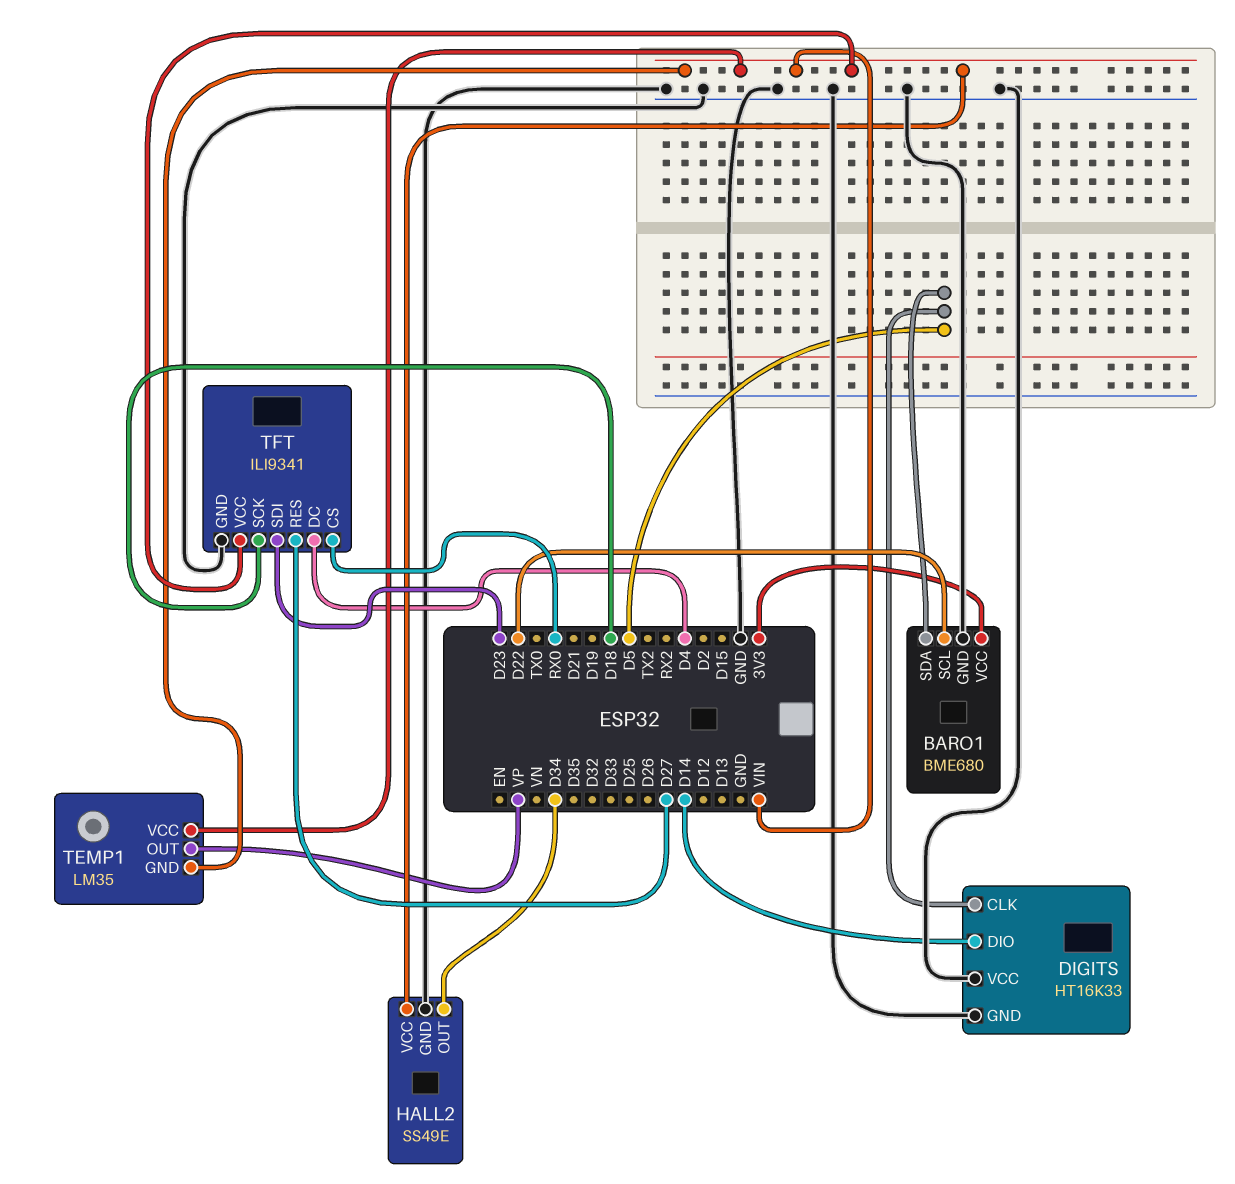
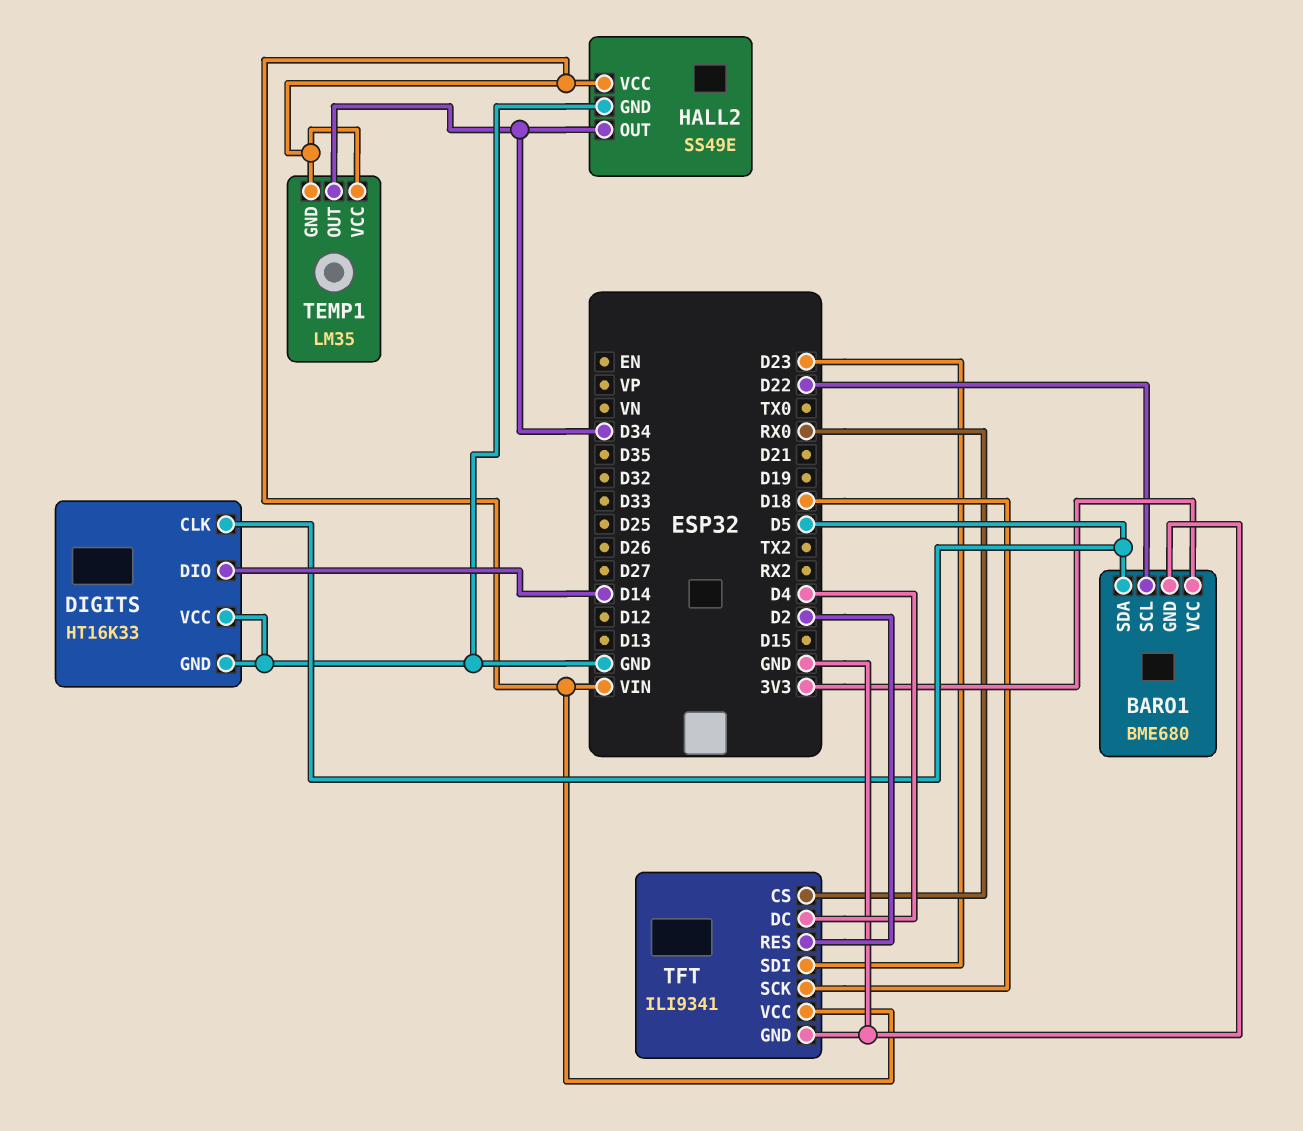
TEMP1 pin OUT: VP -> D34
TFT pin RES: D27 -> D2

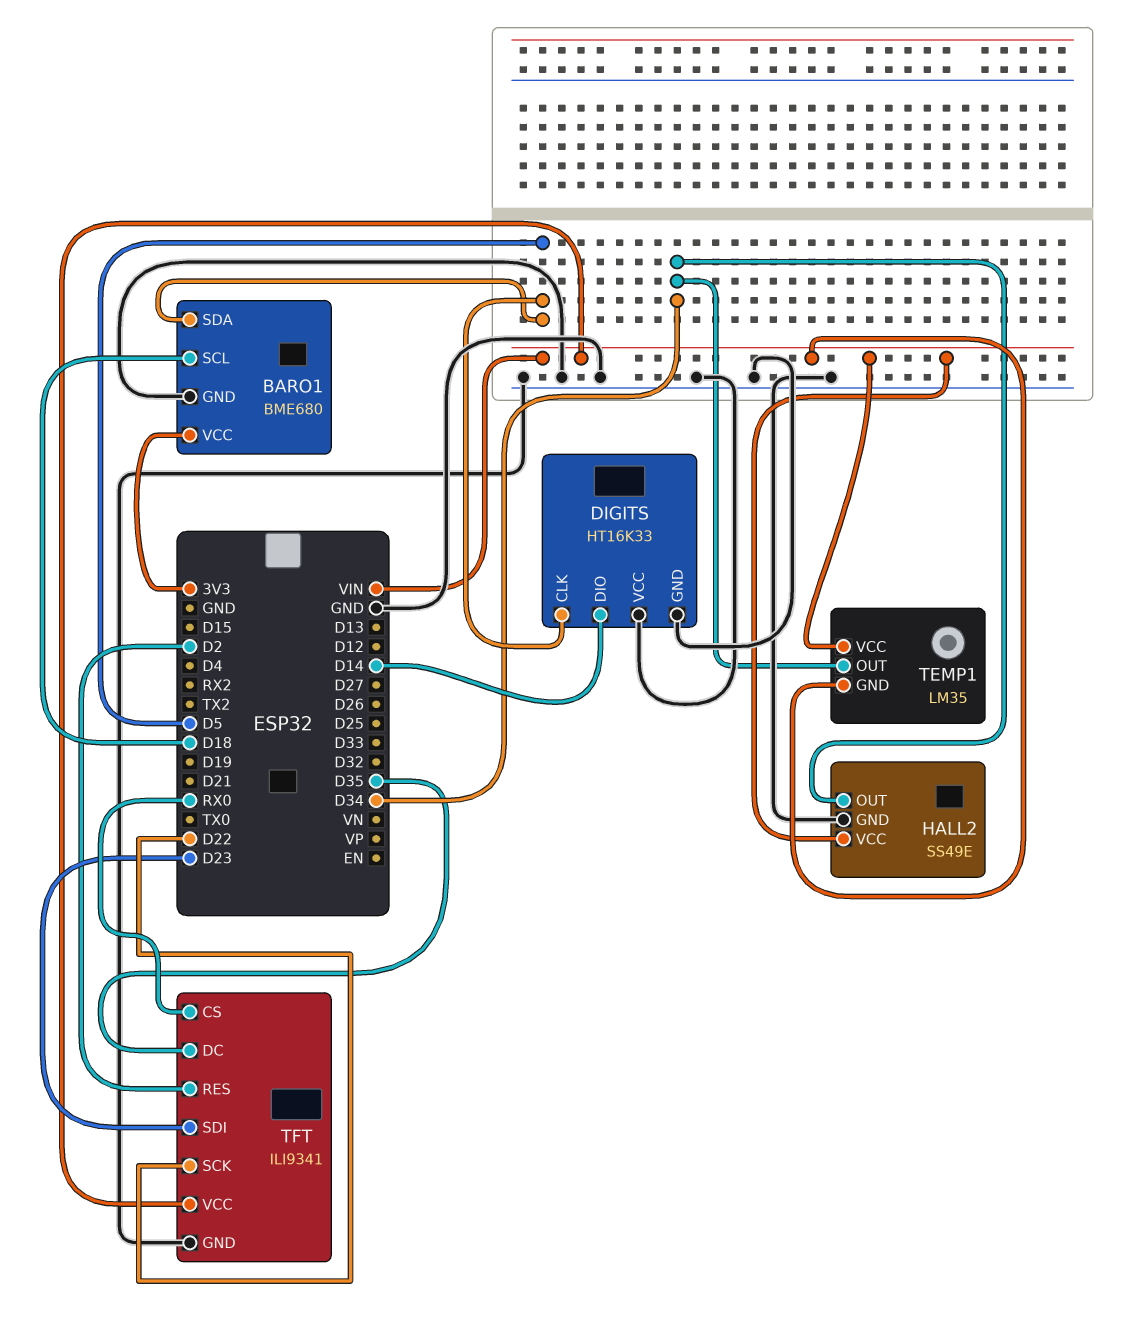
BARO1 pin SCL: D22 -> D18
TFT pin DC: D4 -> D35
TFT pin SCK: D18 -> D22

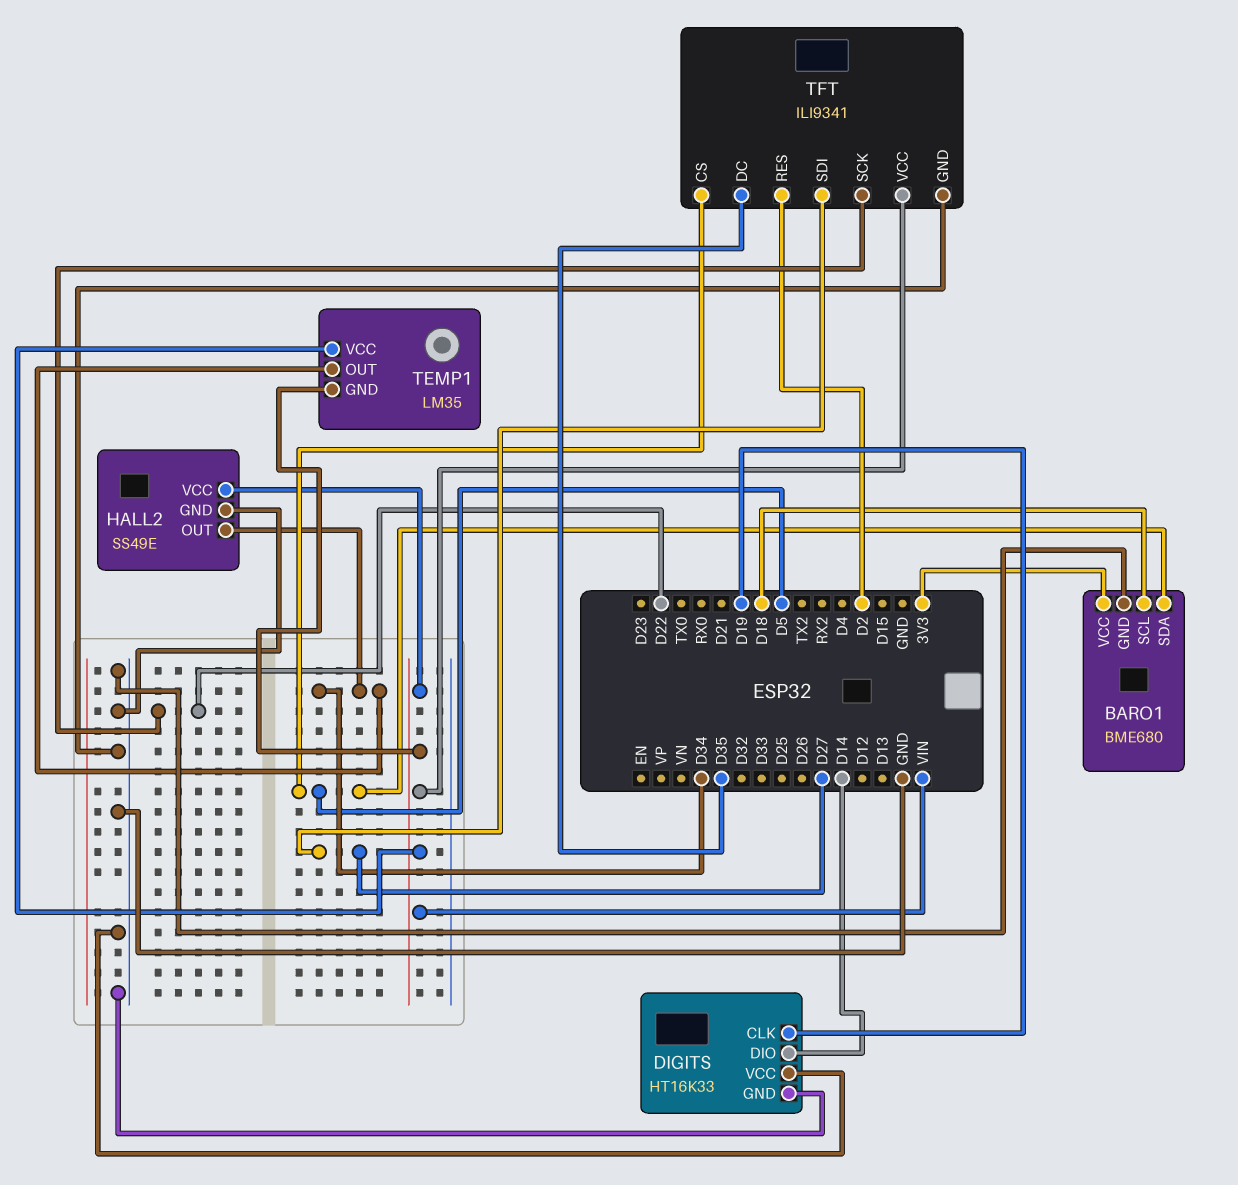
DIGITS pin CLK: D5 -> D19
TFT pin CS: RX0 -> D5
TFT pin SDI: D23 -> D27

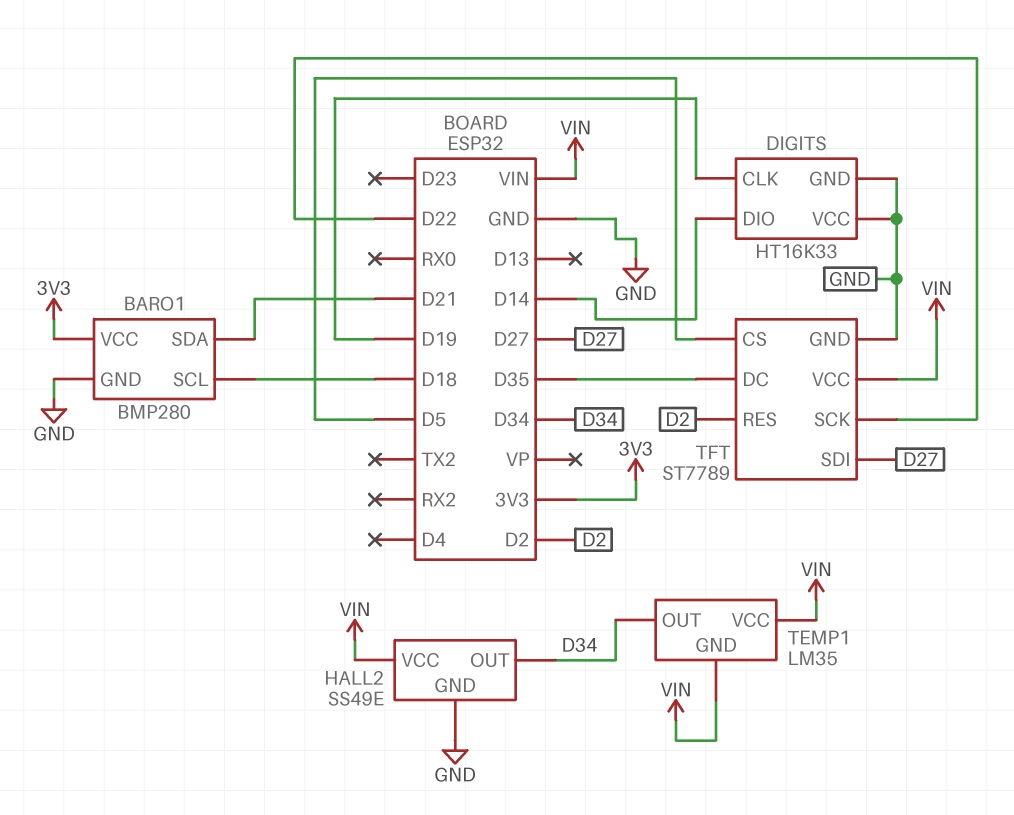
BARO1: BME680 -> BMP280
BARO1 pin SDA: D5 -> D21
TFT: ILI9341 -> ST7789

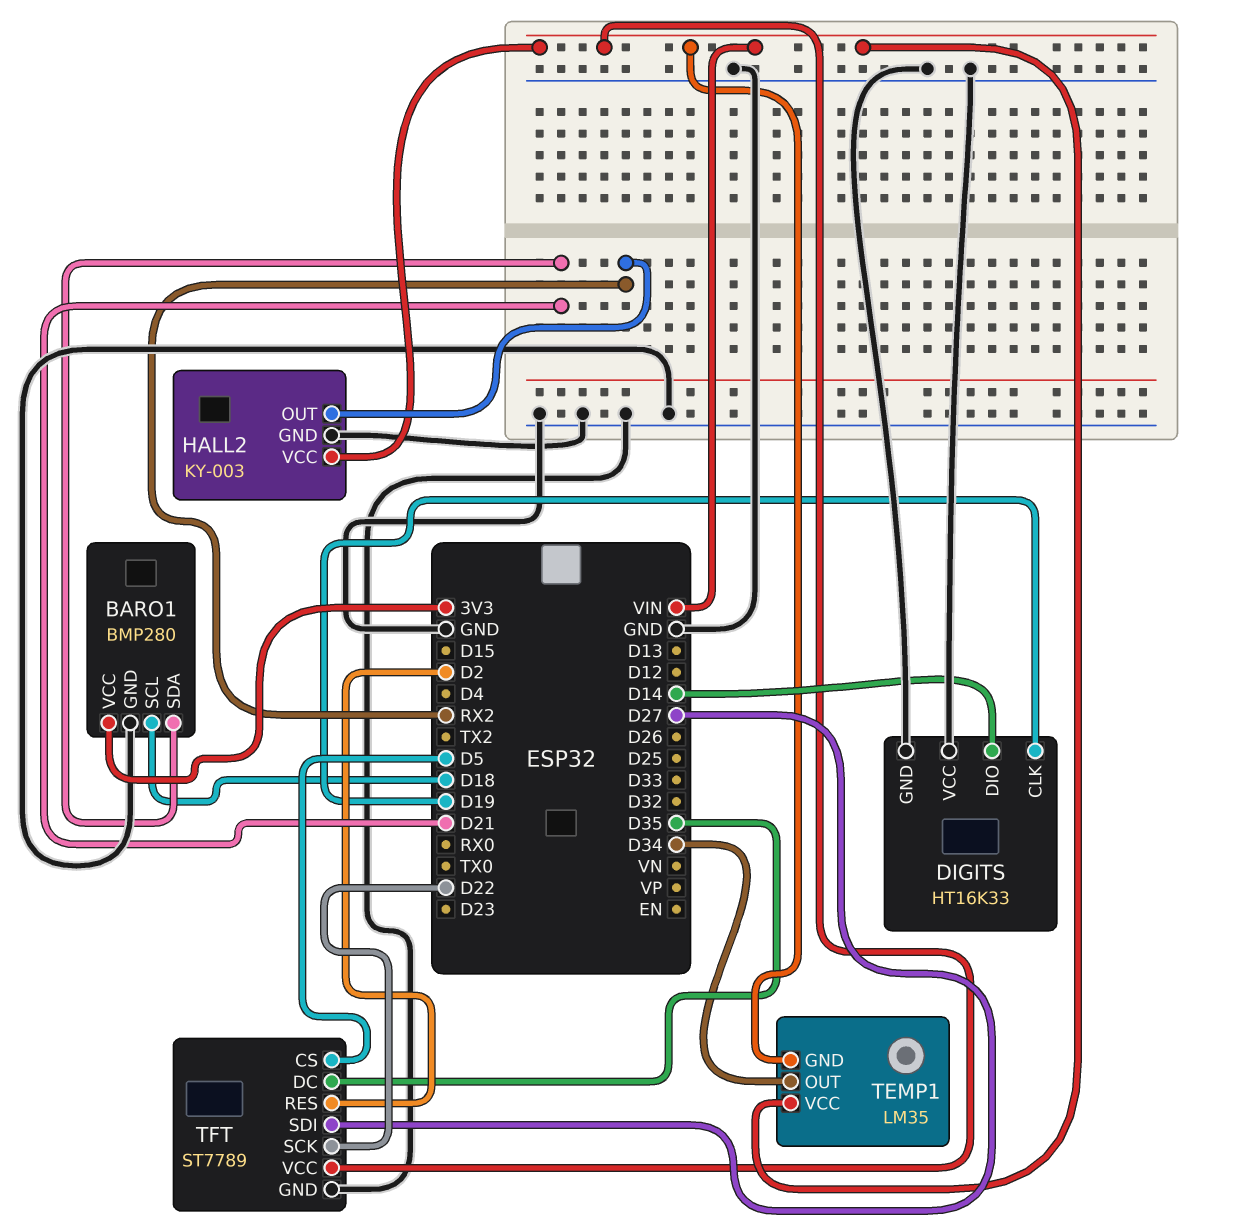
HALL2: SS49E -> KY-003
HALL2 pin OUT: D34 -> RX2

